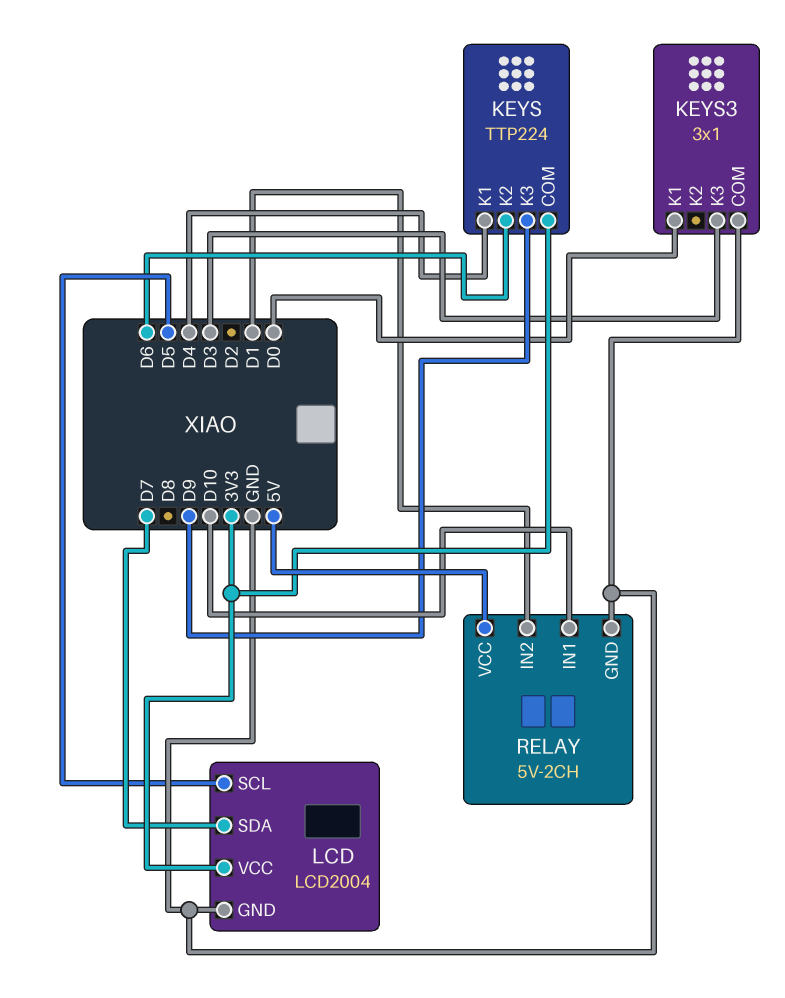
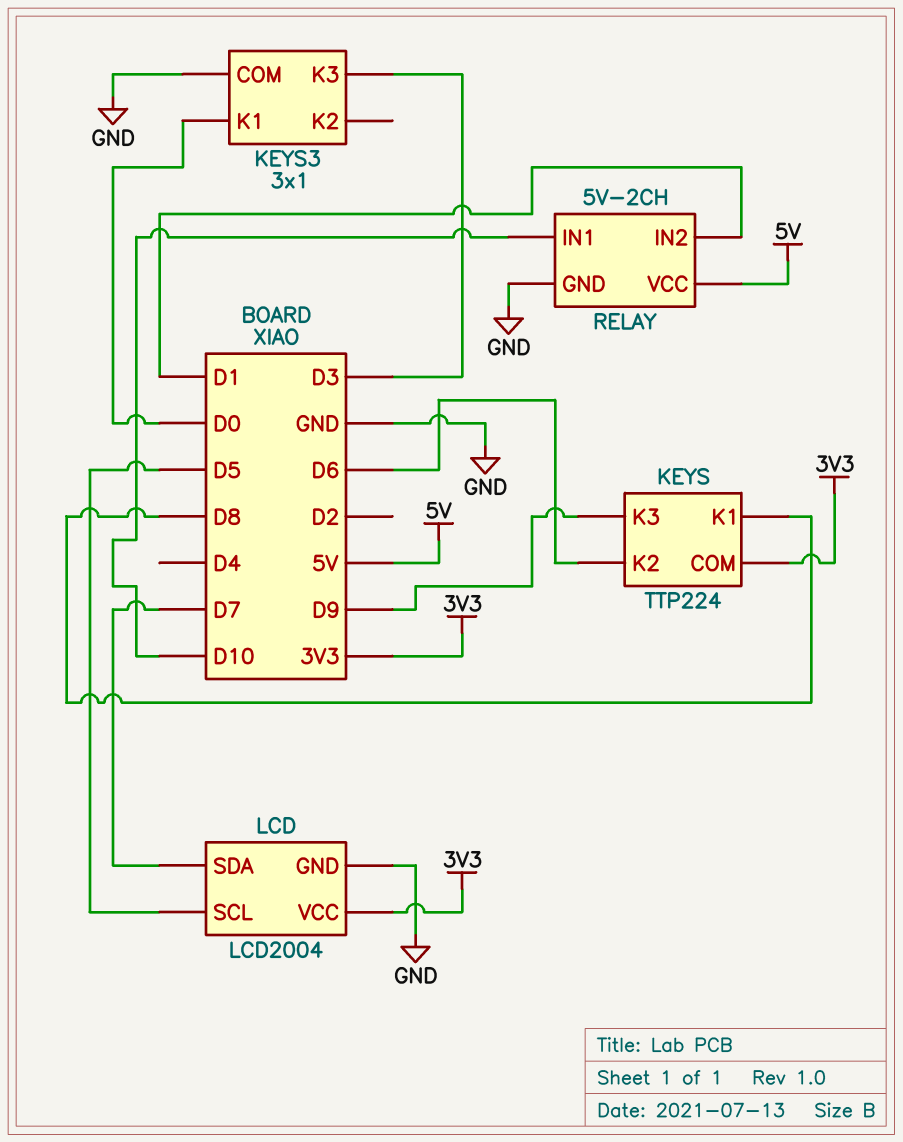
KEYS pin K1: D4 -> D8

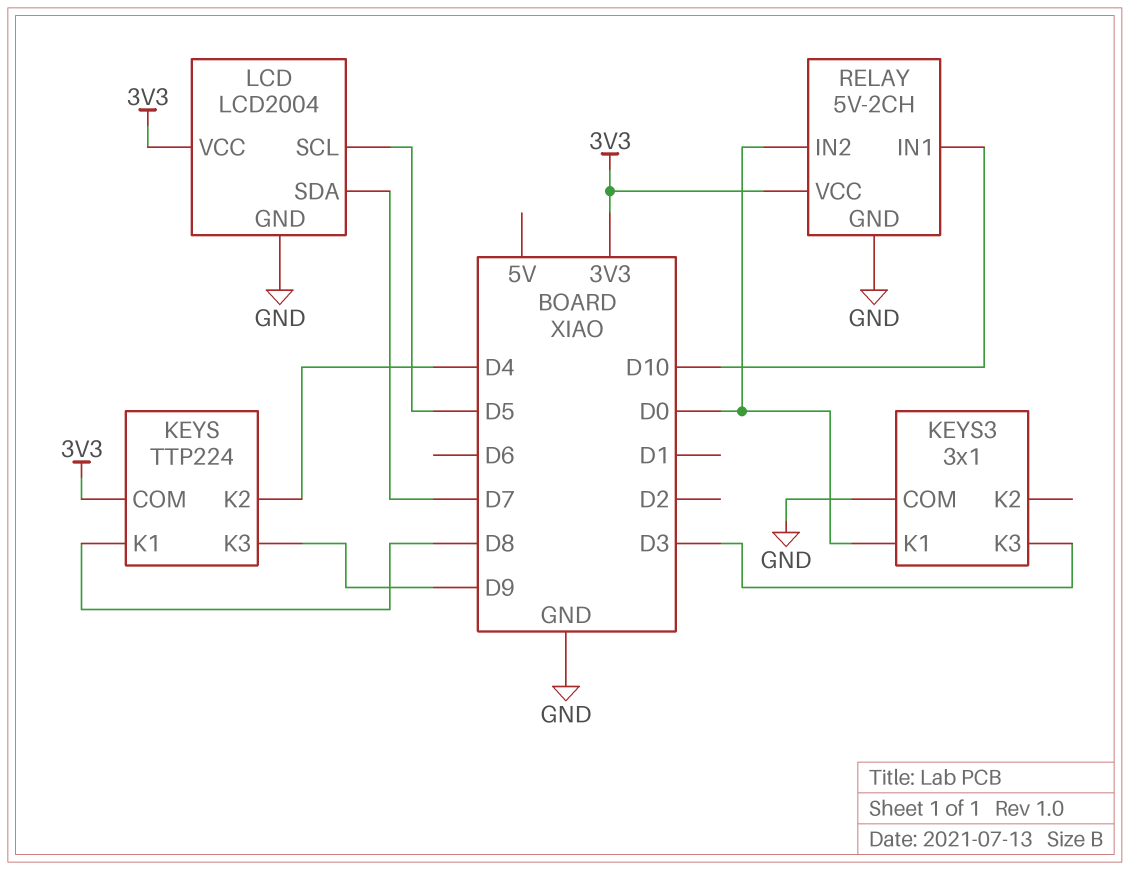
KEYS pin K2: D6 -> D4
RELAY pin IN2: D1 -> D0
RELAY pin VCC: 5V -> 3V3

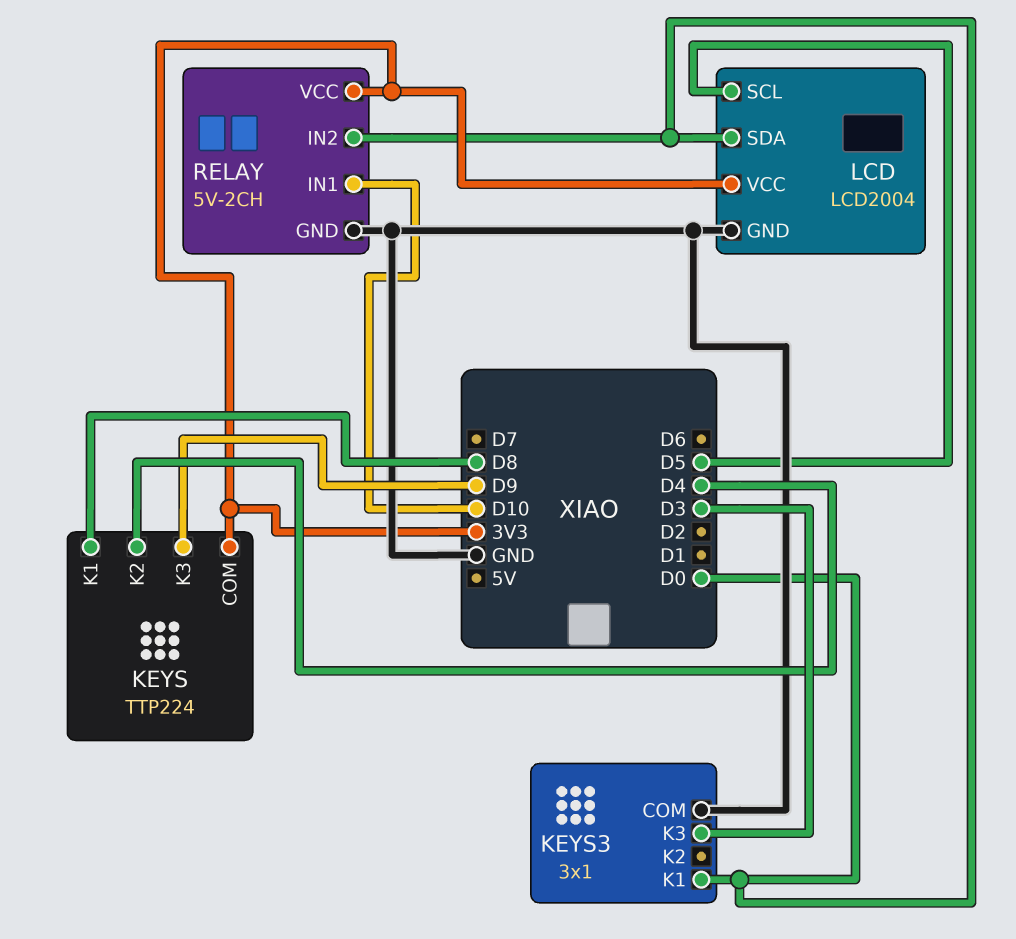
LCD pin SDA: D7 -> D0

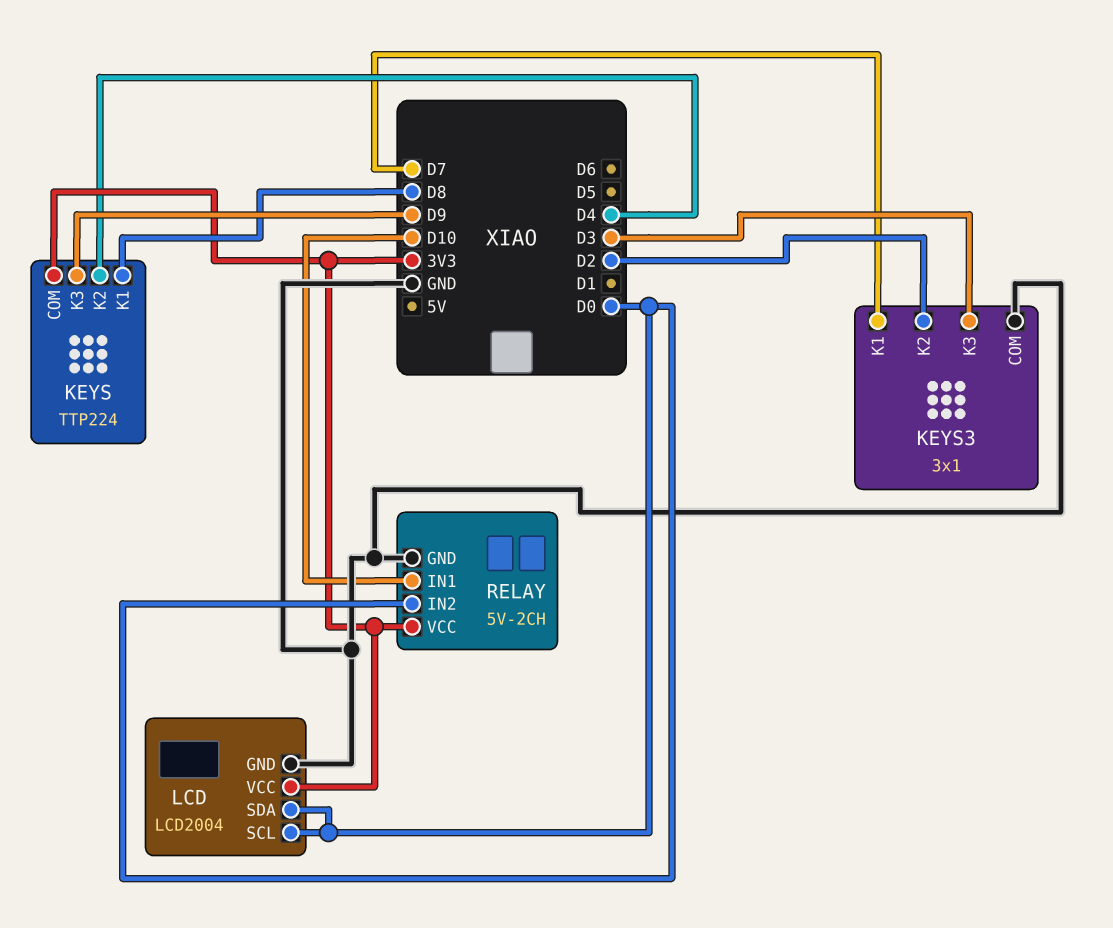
KEYS3 pin K1: D0 -> D7
KEYS3 pin K2: none -> D2
LCD pin SCL: D5 -> D0

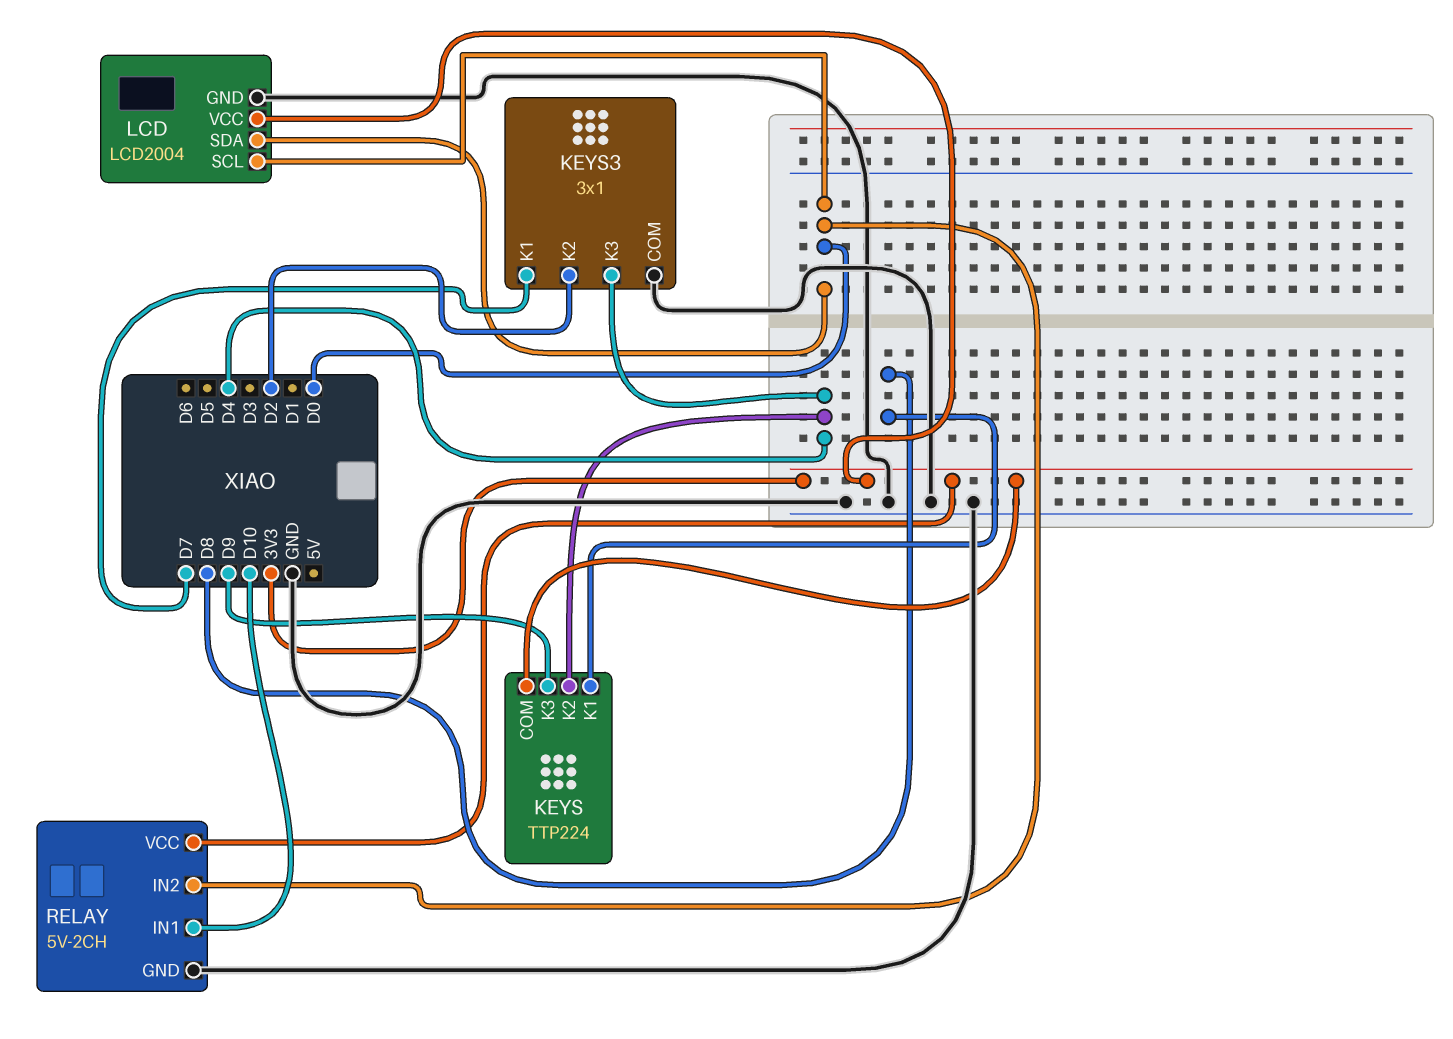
KEYS3 pin K3: D3 -> D4

